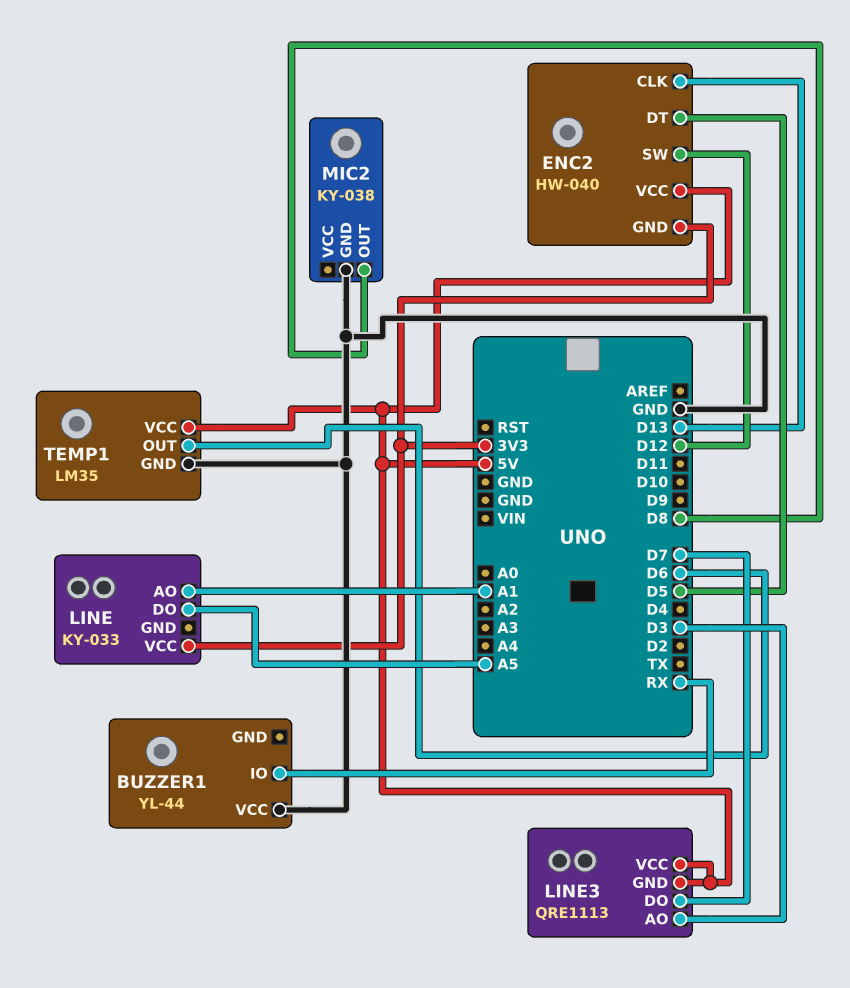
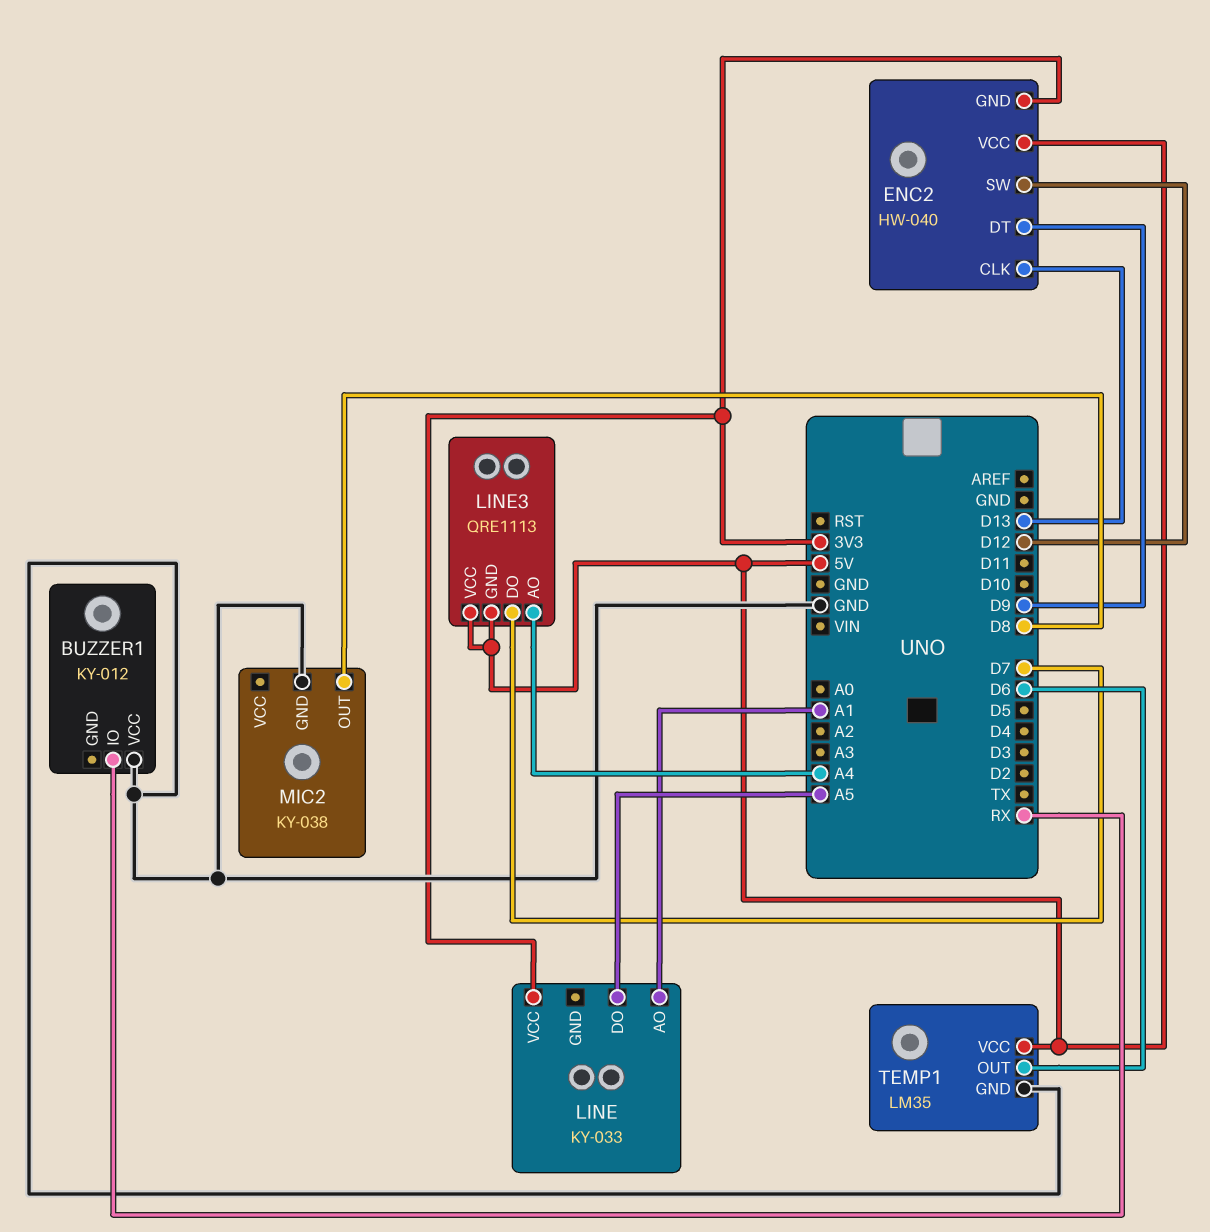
BUZZER1: YL-44 -> KY-012
ENC2 pin DT: D5 -> D9
LINE3 pin AO: D3 -> A4

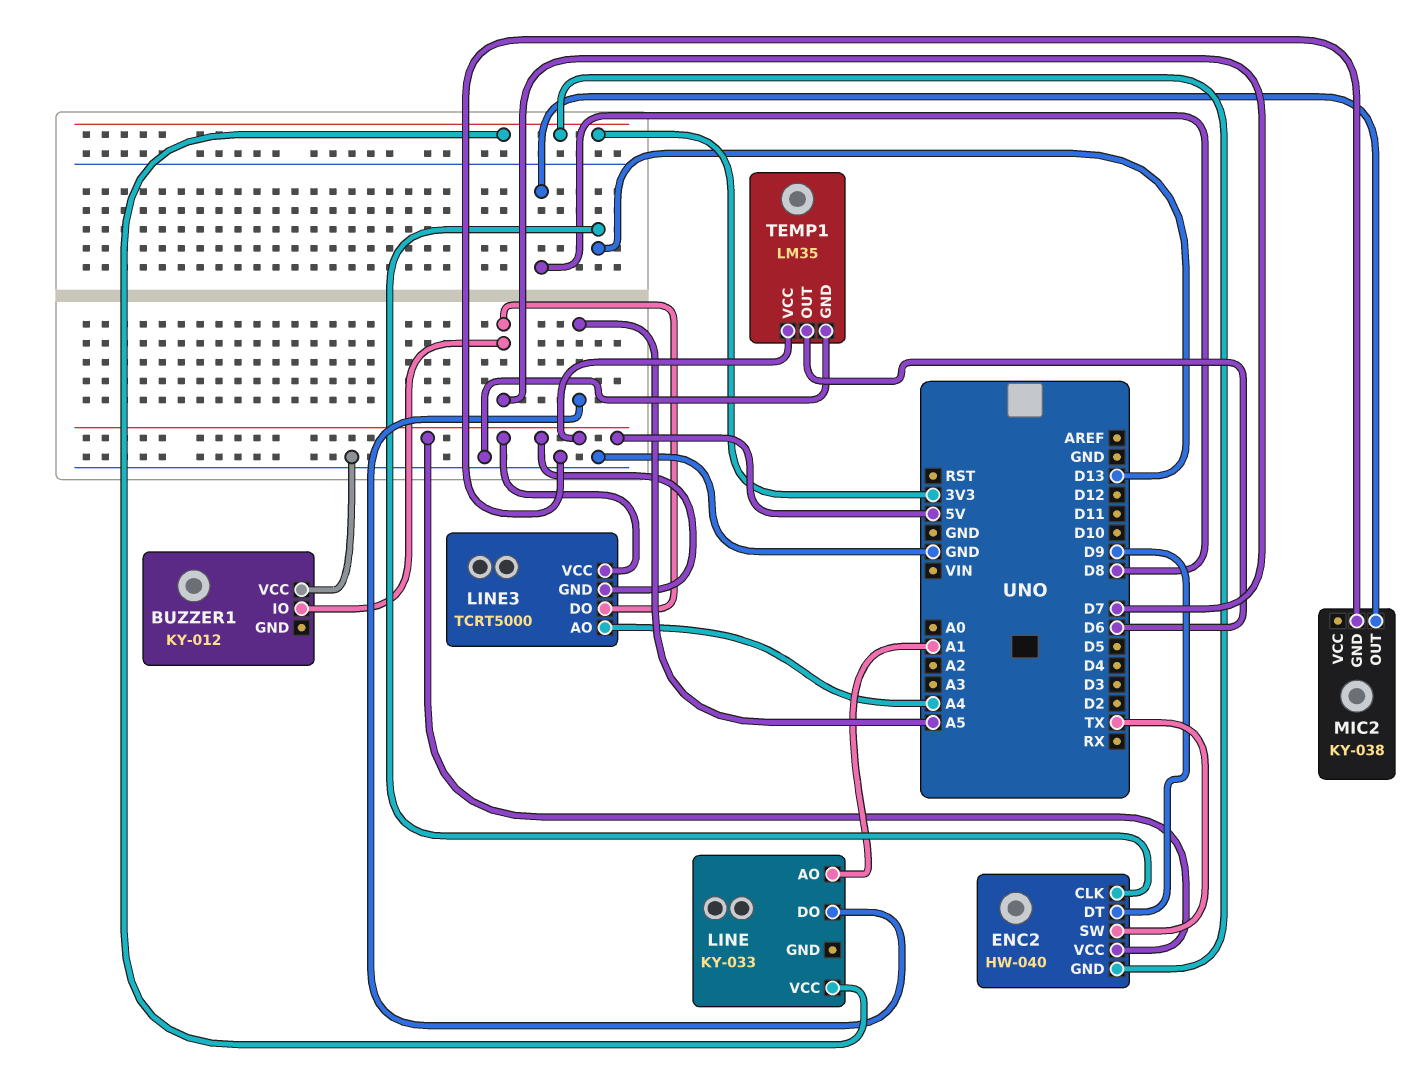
BUZZER1 pin IO: RX -> D7
ENC2 pin SW: D12 -> TX
LINE3: QRE1113 -> TCRT5000

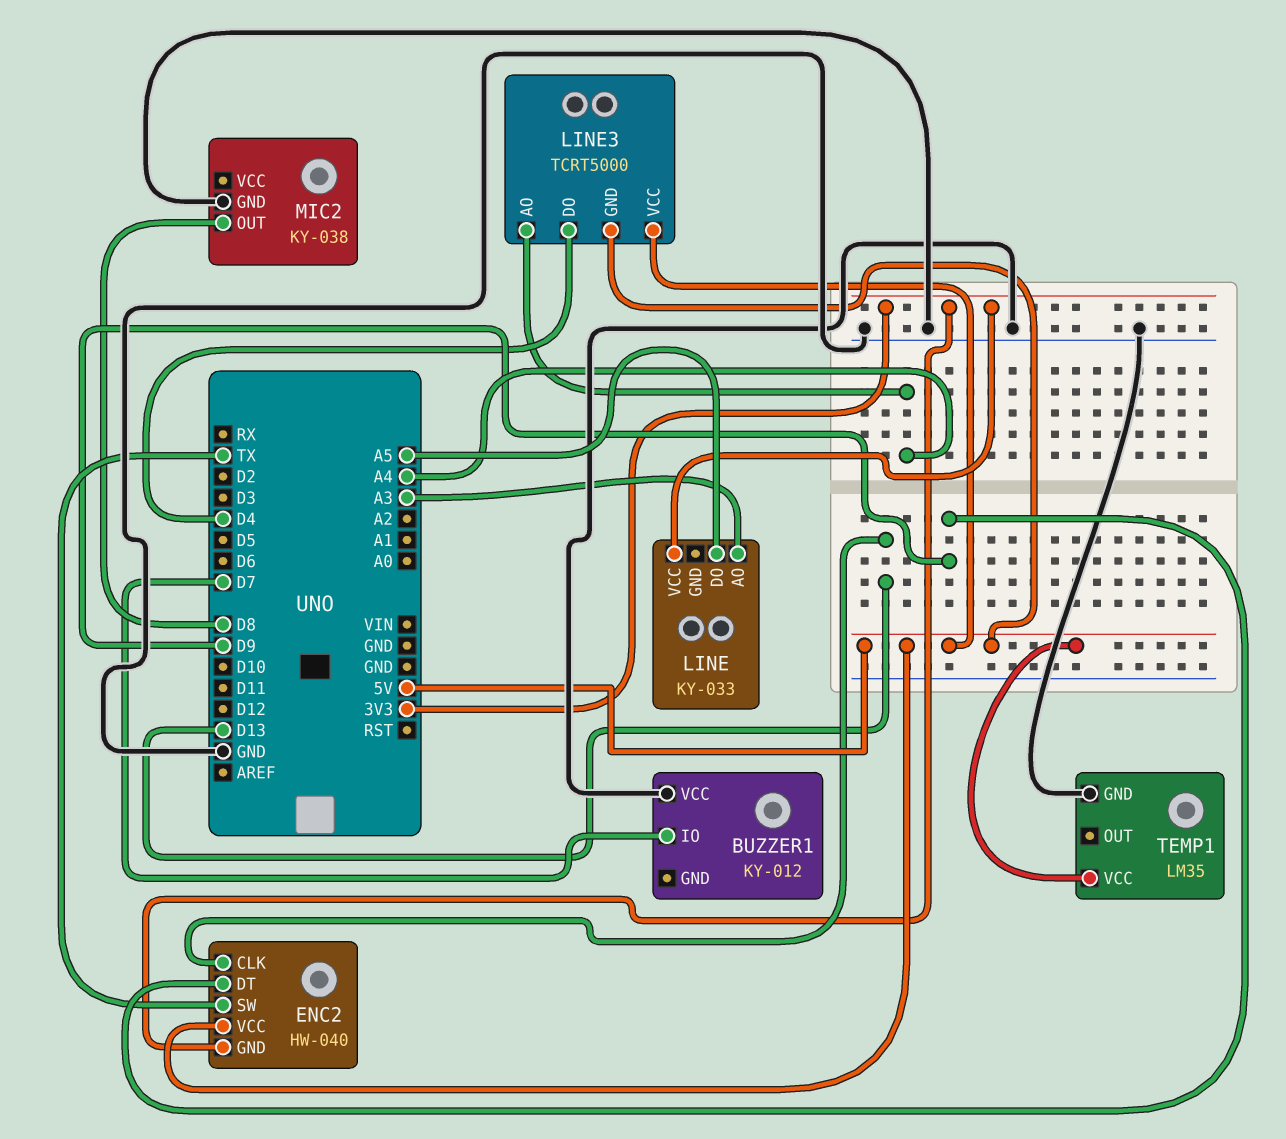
LINE pin AO: A1 -> A3
LINE3 pin DO: D7 -> D4
TEMP1 pin OUT: D6 -> none

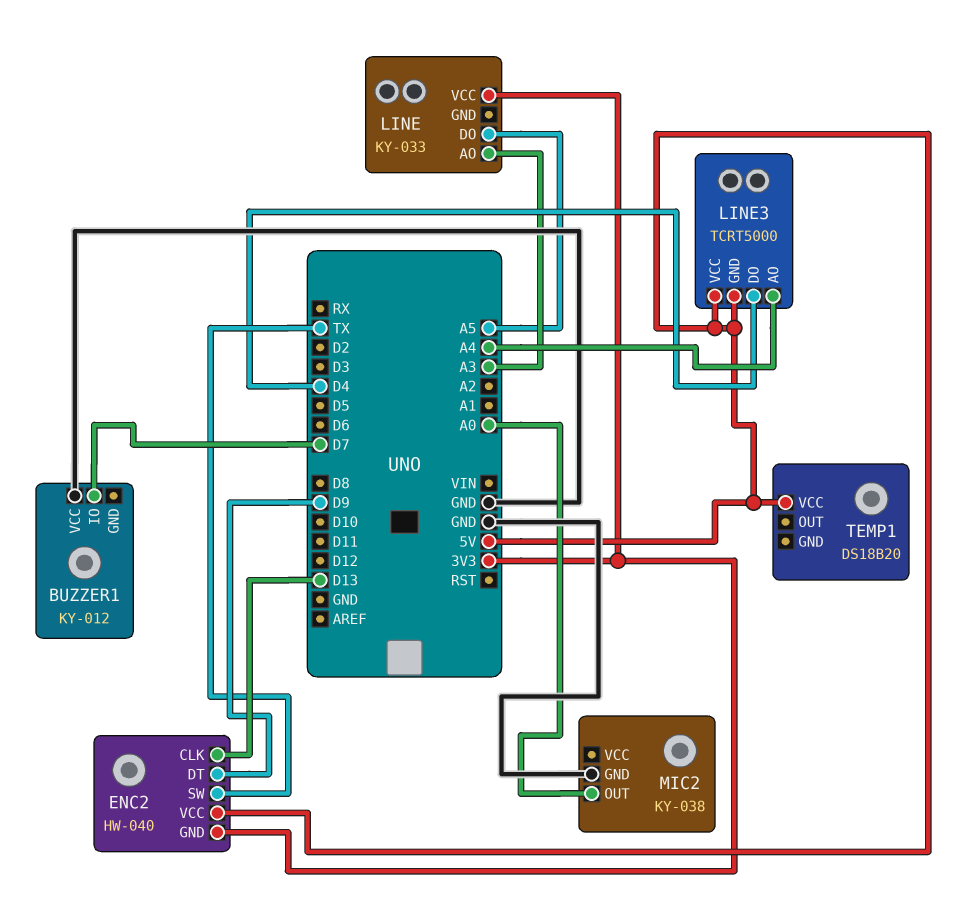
MIC2 pin OUT: D8 -> A0
TEMP1: LM35 -> DS18B20
TEMP1 pin GND: GND -> none

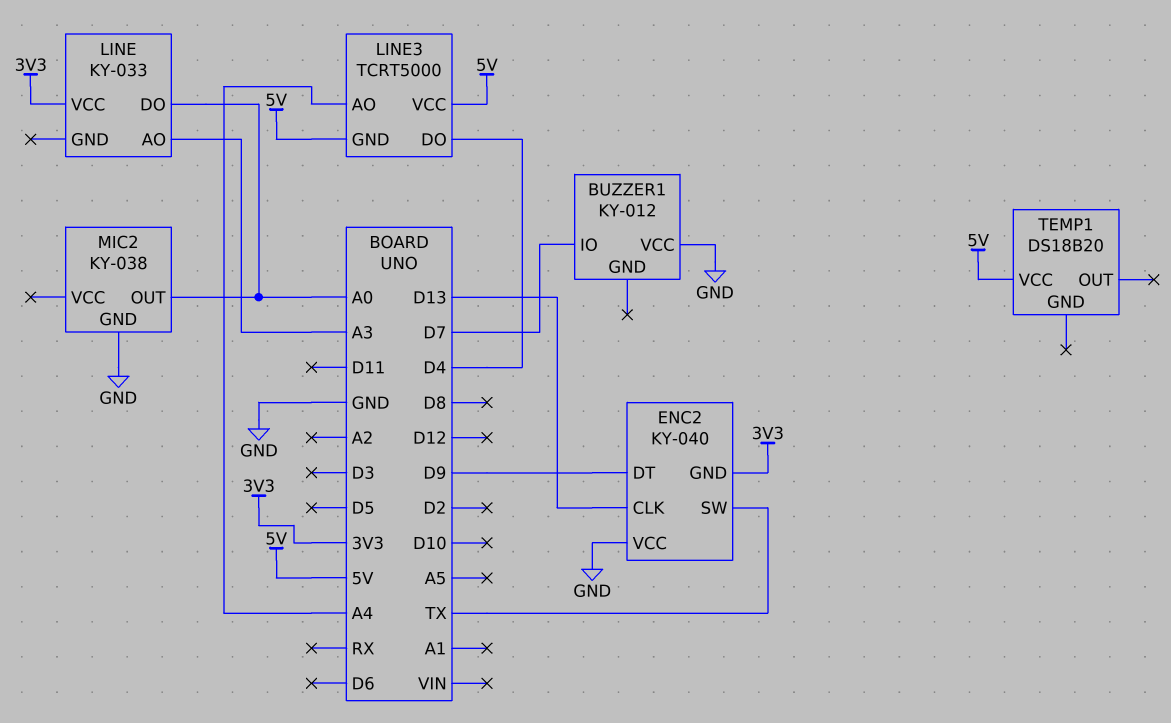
ENC2: HW-040 -> KY-040
ENC2 pin VCC: 5V -> GND
LINE pin DO: A5 -> A0

